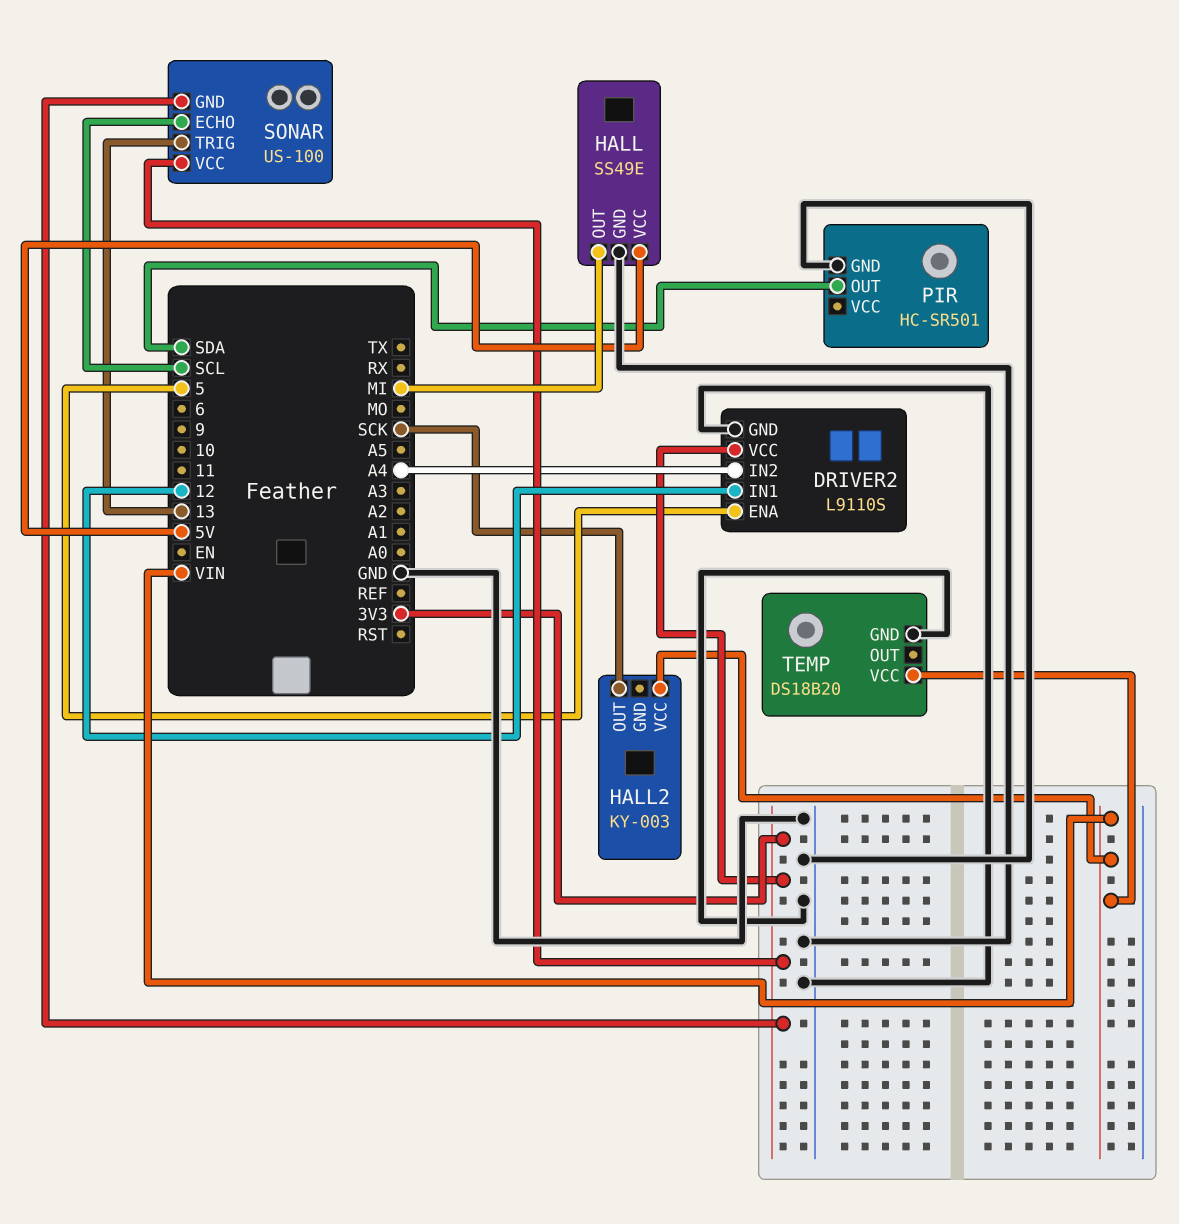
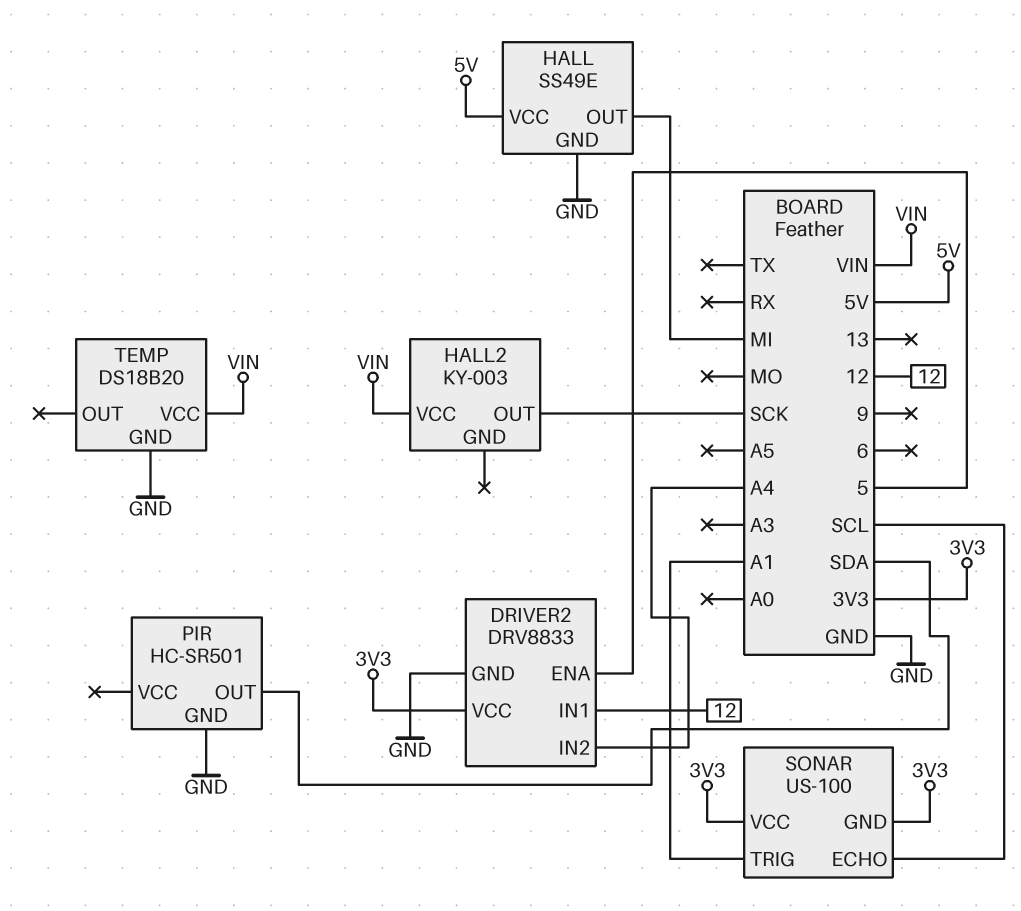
DRIVER2: L9110S -> DRV8833
SONAR pin TRIG: 13 -> A1

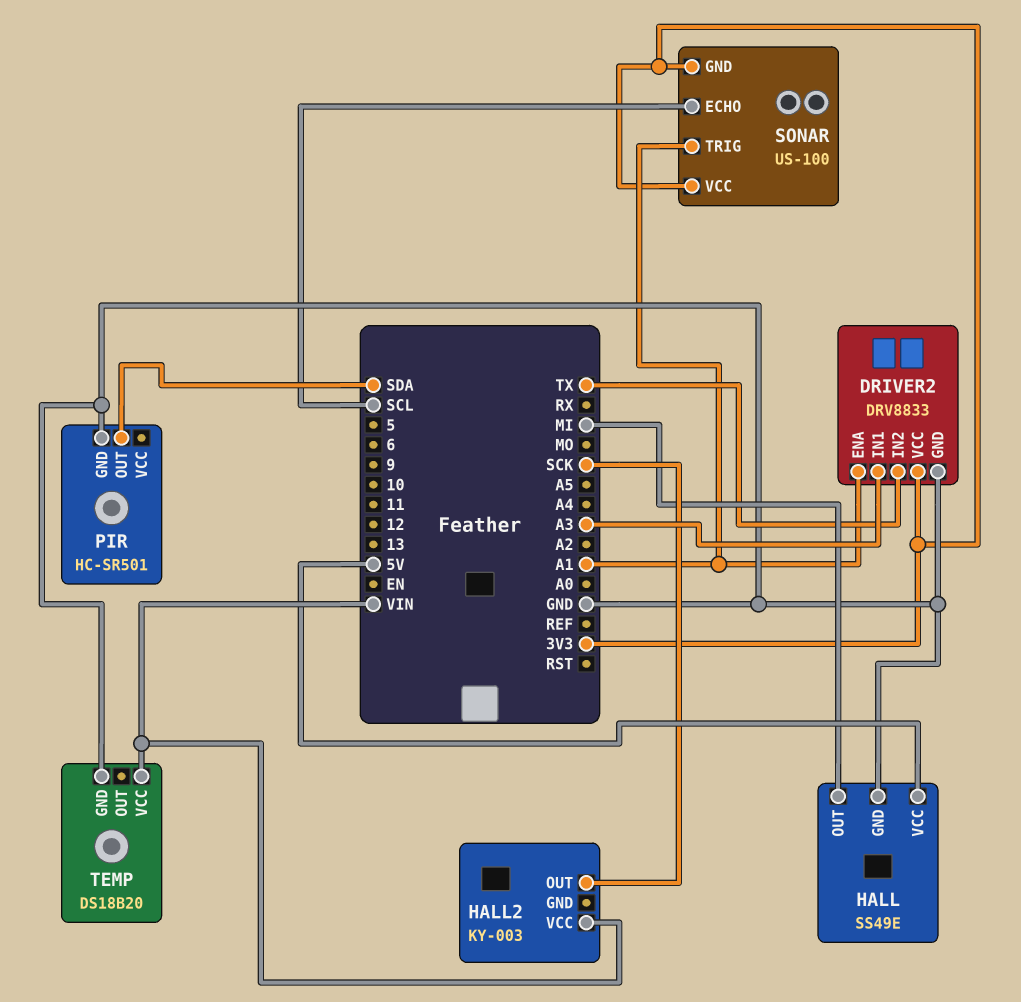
DRIVER2 pin ENA: 5 -> A1
DRIVER2 pin IN1: 12 -> A3
DRIVER2 pin IN2: A4 -> TX

